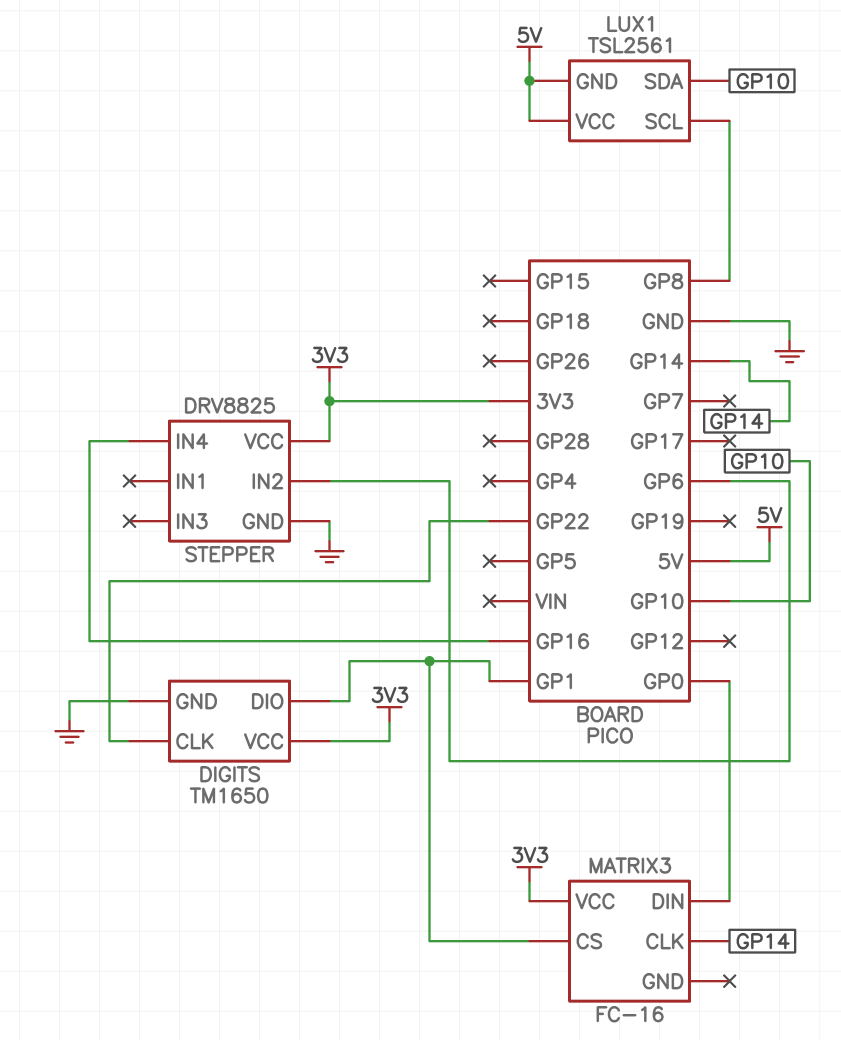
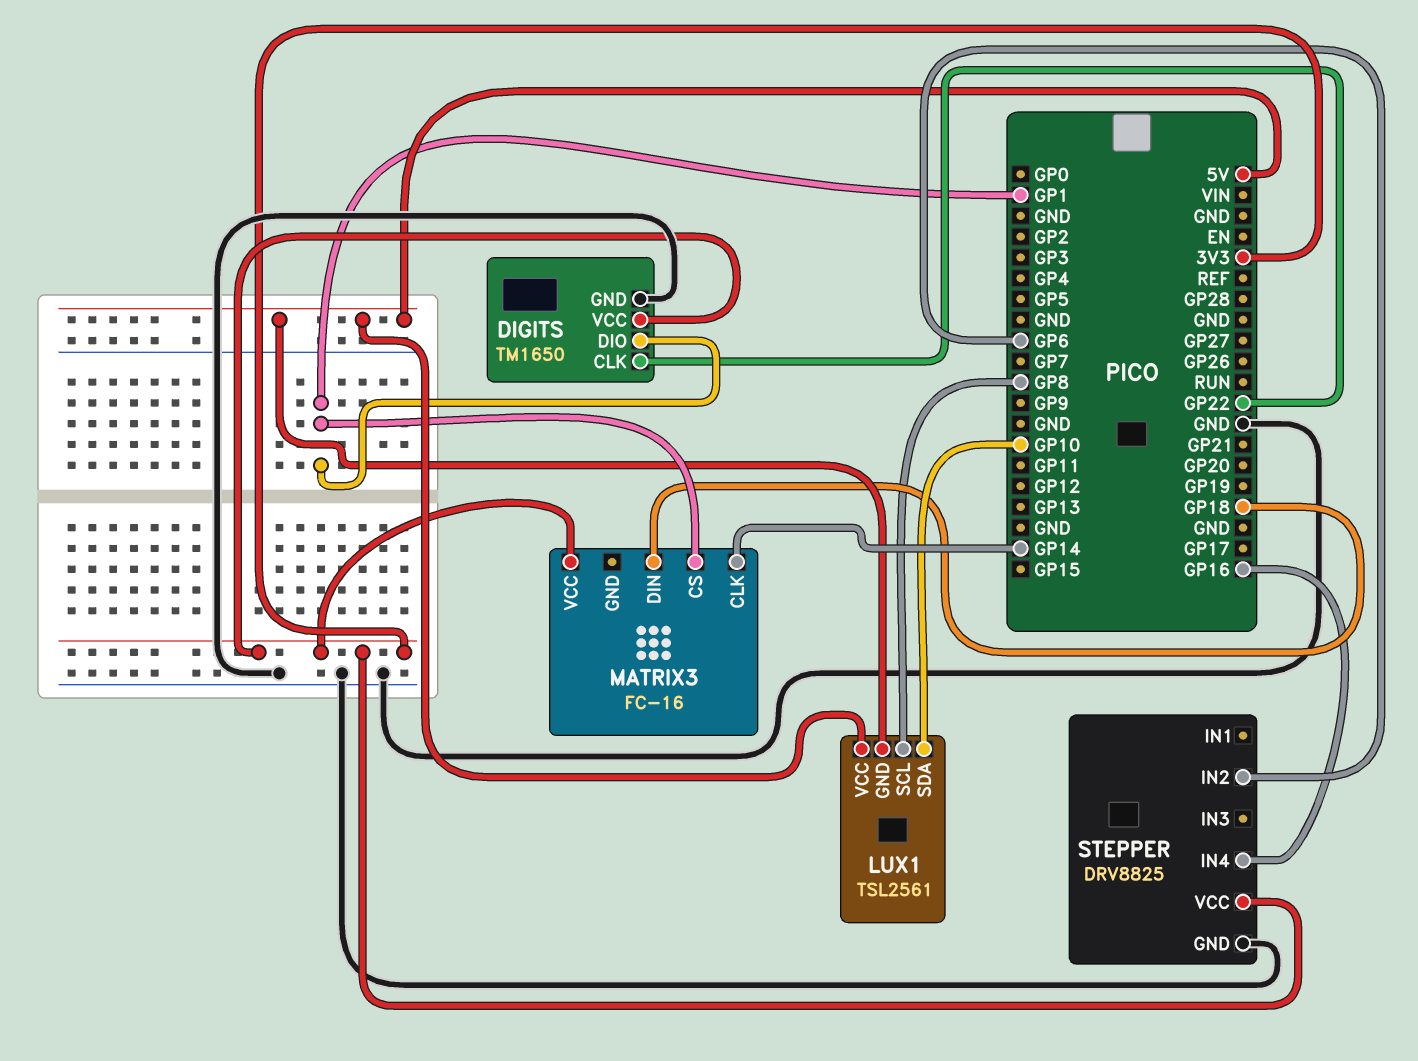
MATRIX3 pin DIN: GP0 -> GP18

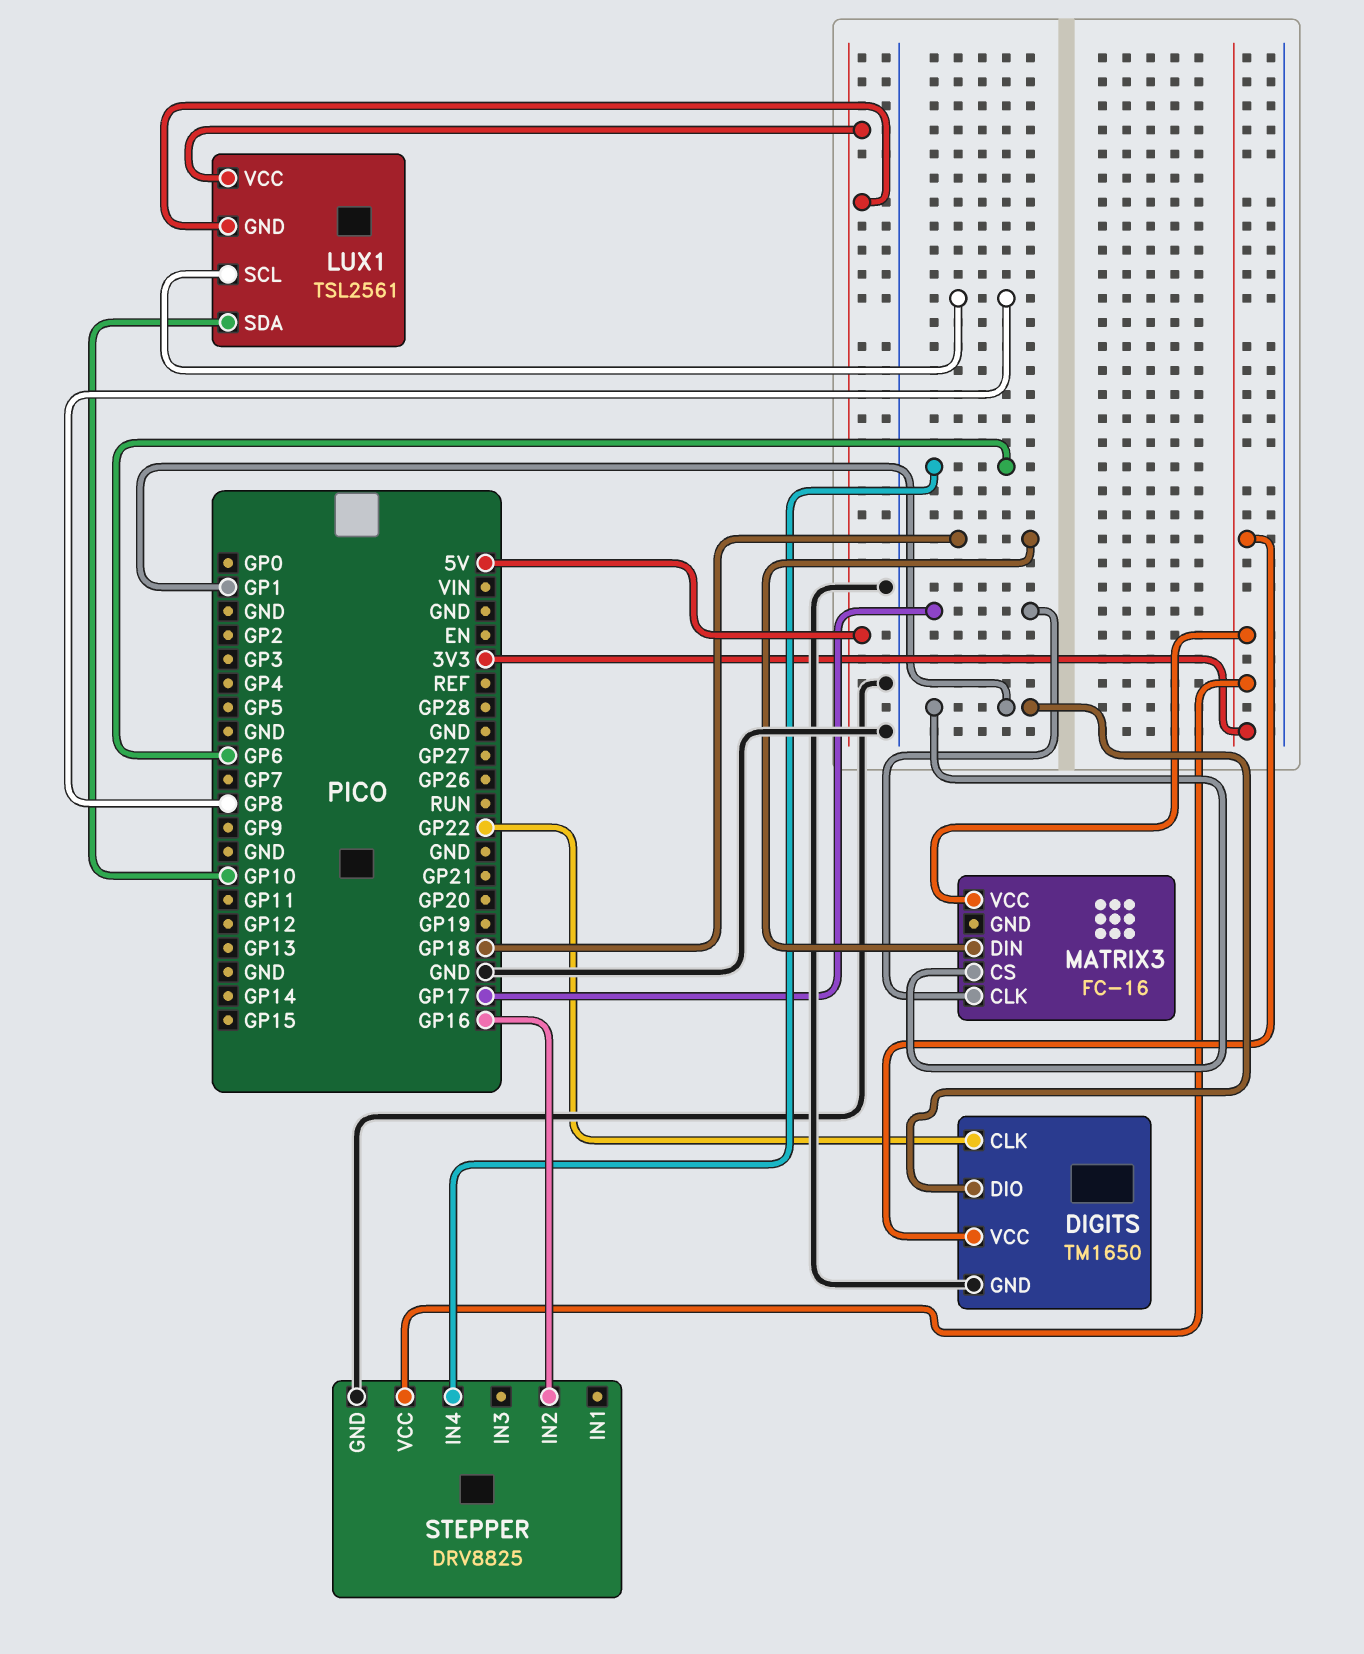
MATRIX3 pin CLK: GP14 -> GP17
STEPPER pin IN2: GP6 -> GP16
STEPPER pin IN4: GP16 -> GP6

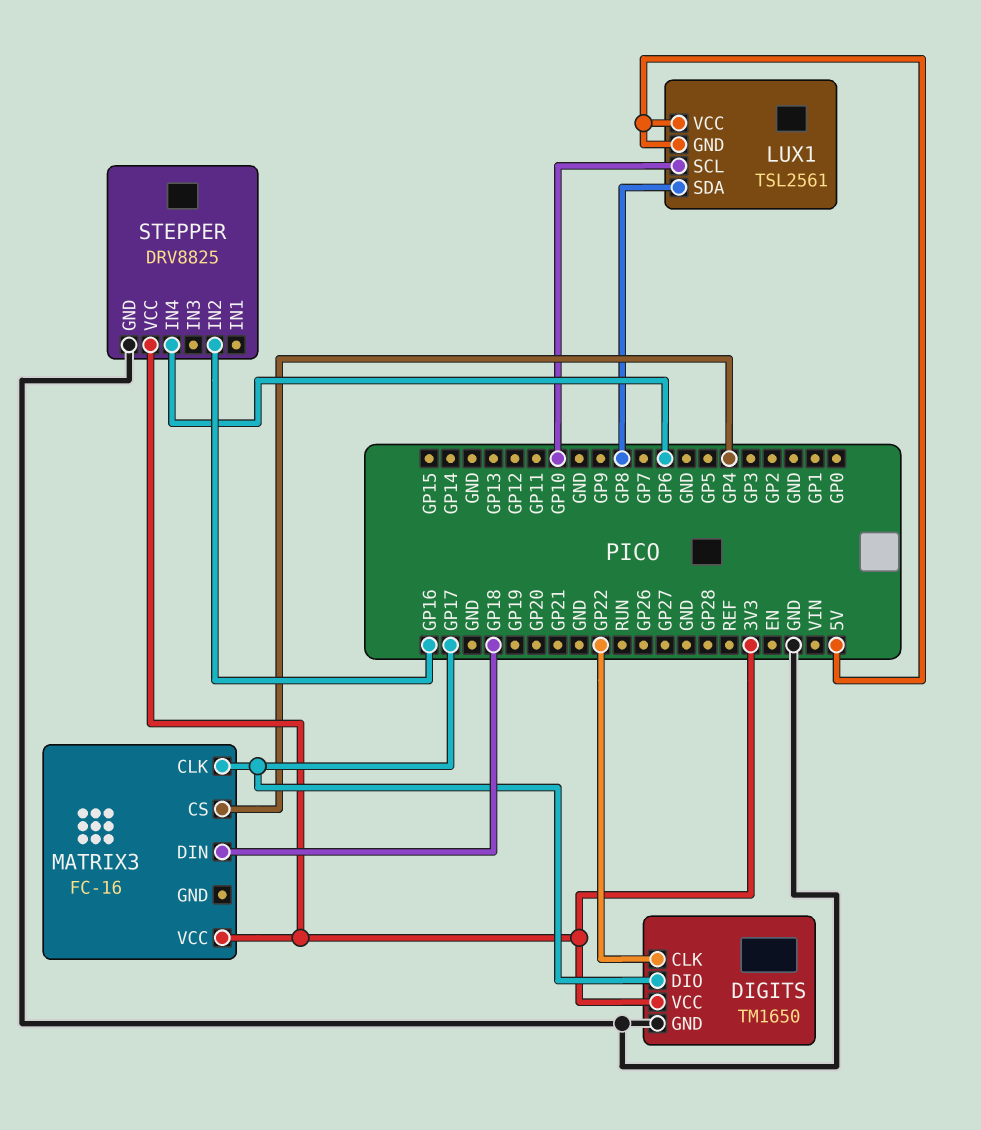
DIGITS pin DIO: GP1 -> GP17
LUX1 pin SCL: GP8 -> GP10
LUX1 pin SDA: GP10 -> GP8
MATRIX3 pin CS: GP1 -> GP4

